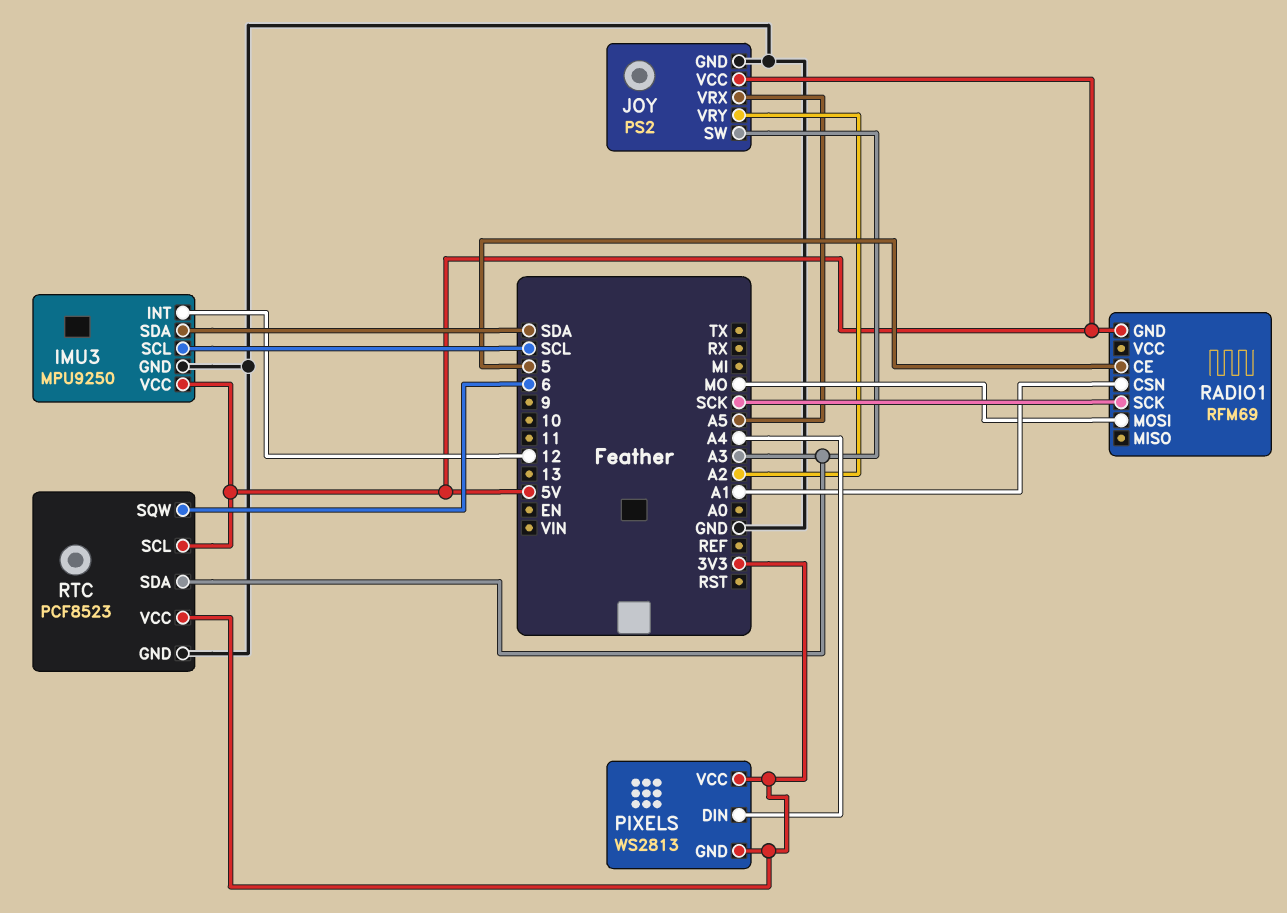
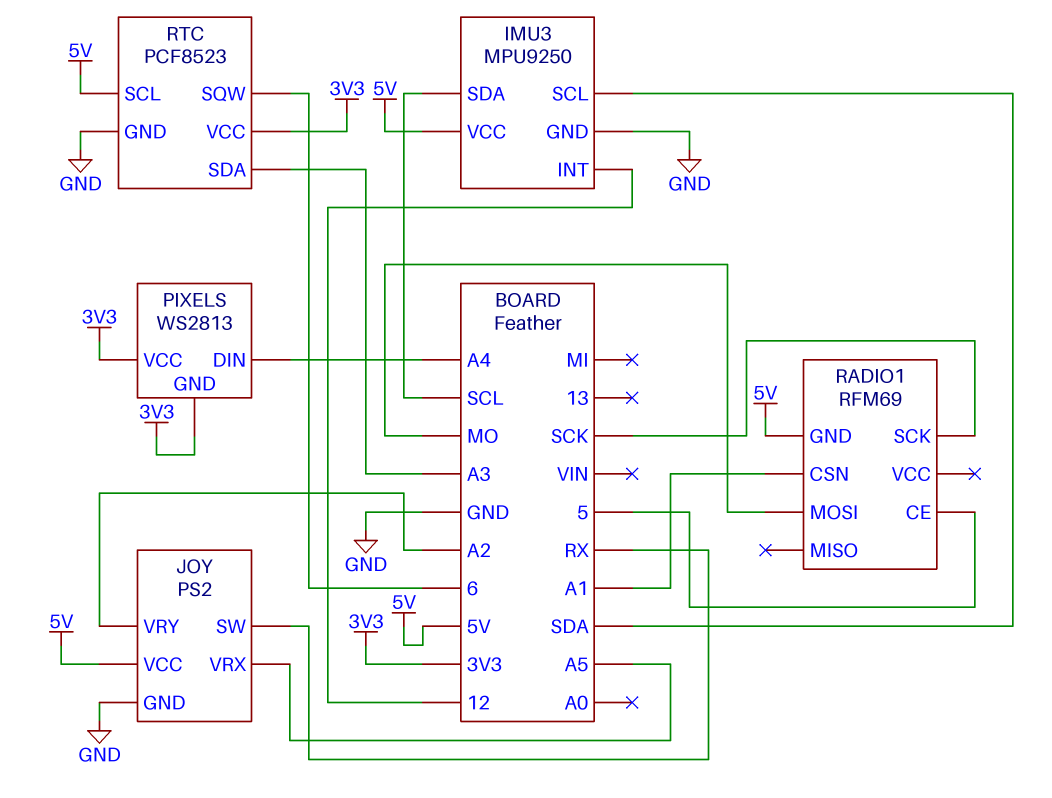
IMU3 pin SCL: SCL -> SDA
IMU3 pin SDA: SDA -> SCL
JOY pin SW: A3 -> RX

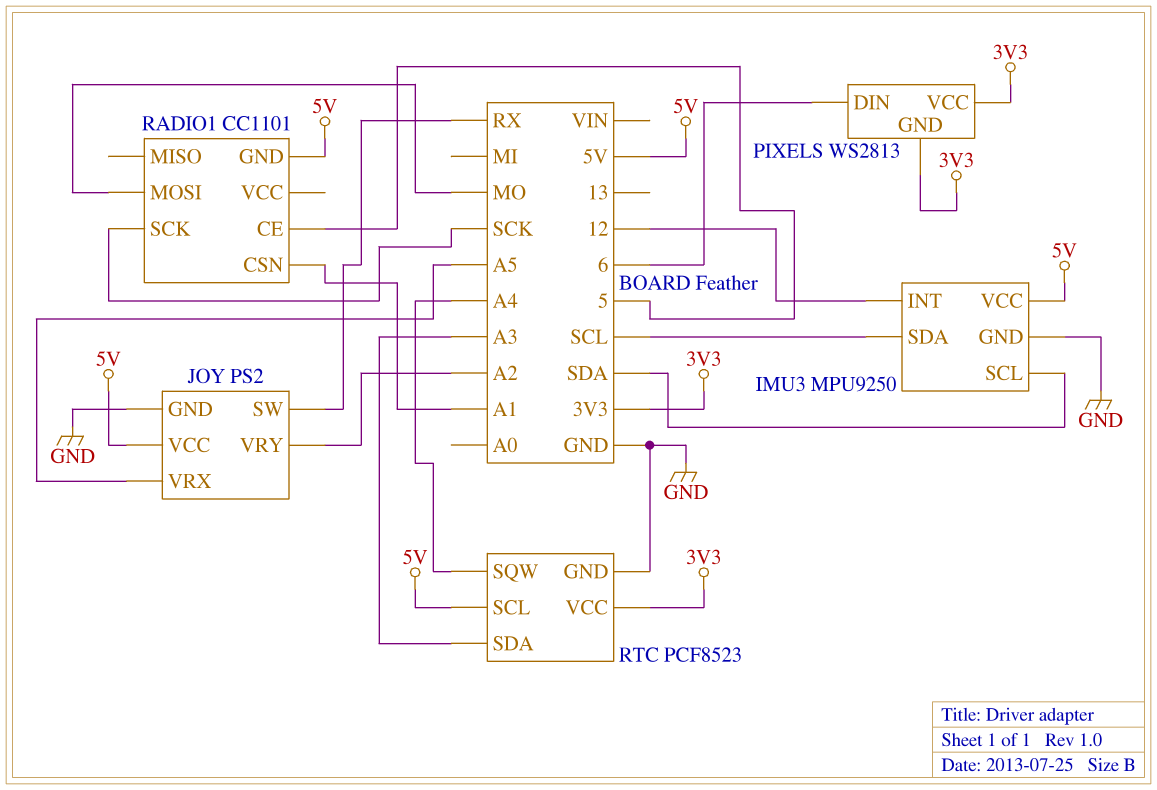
PIXELS pin DIN: A4 -> 6
RADIO1: RFM69 -> CC1101
RTC pin SQW: 6 -> A4

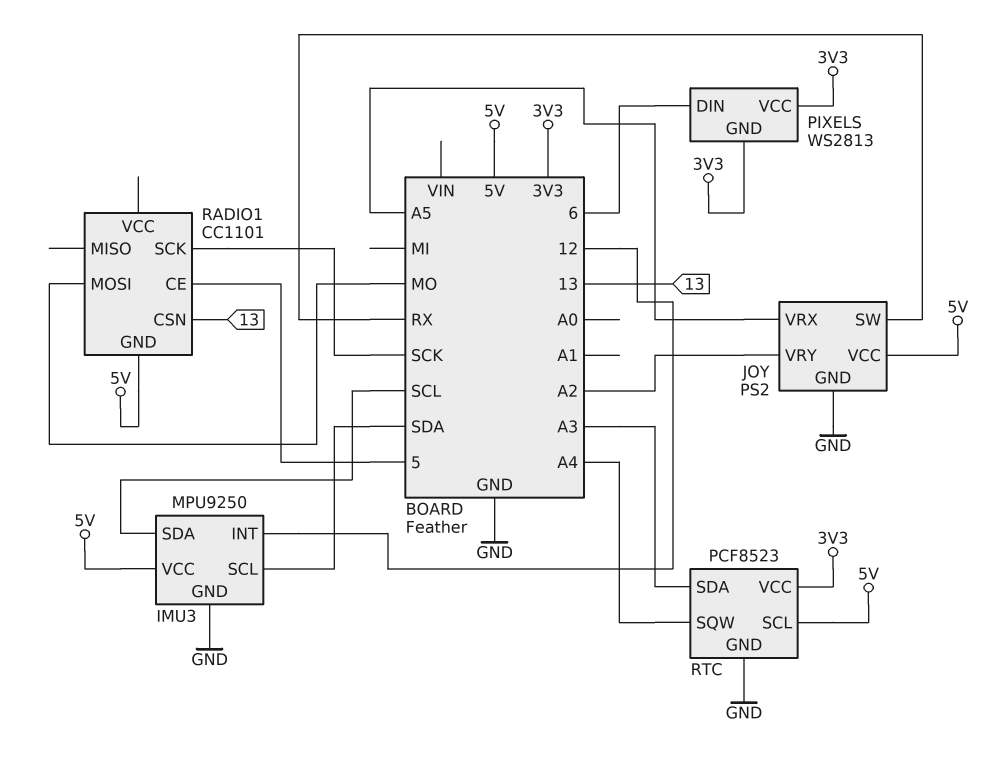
RADIO1 pin CSN: A1 -> 13

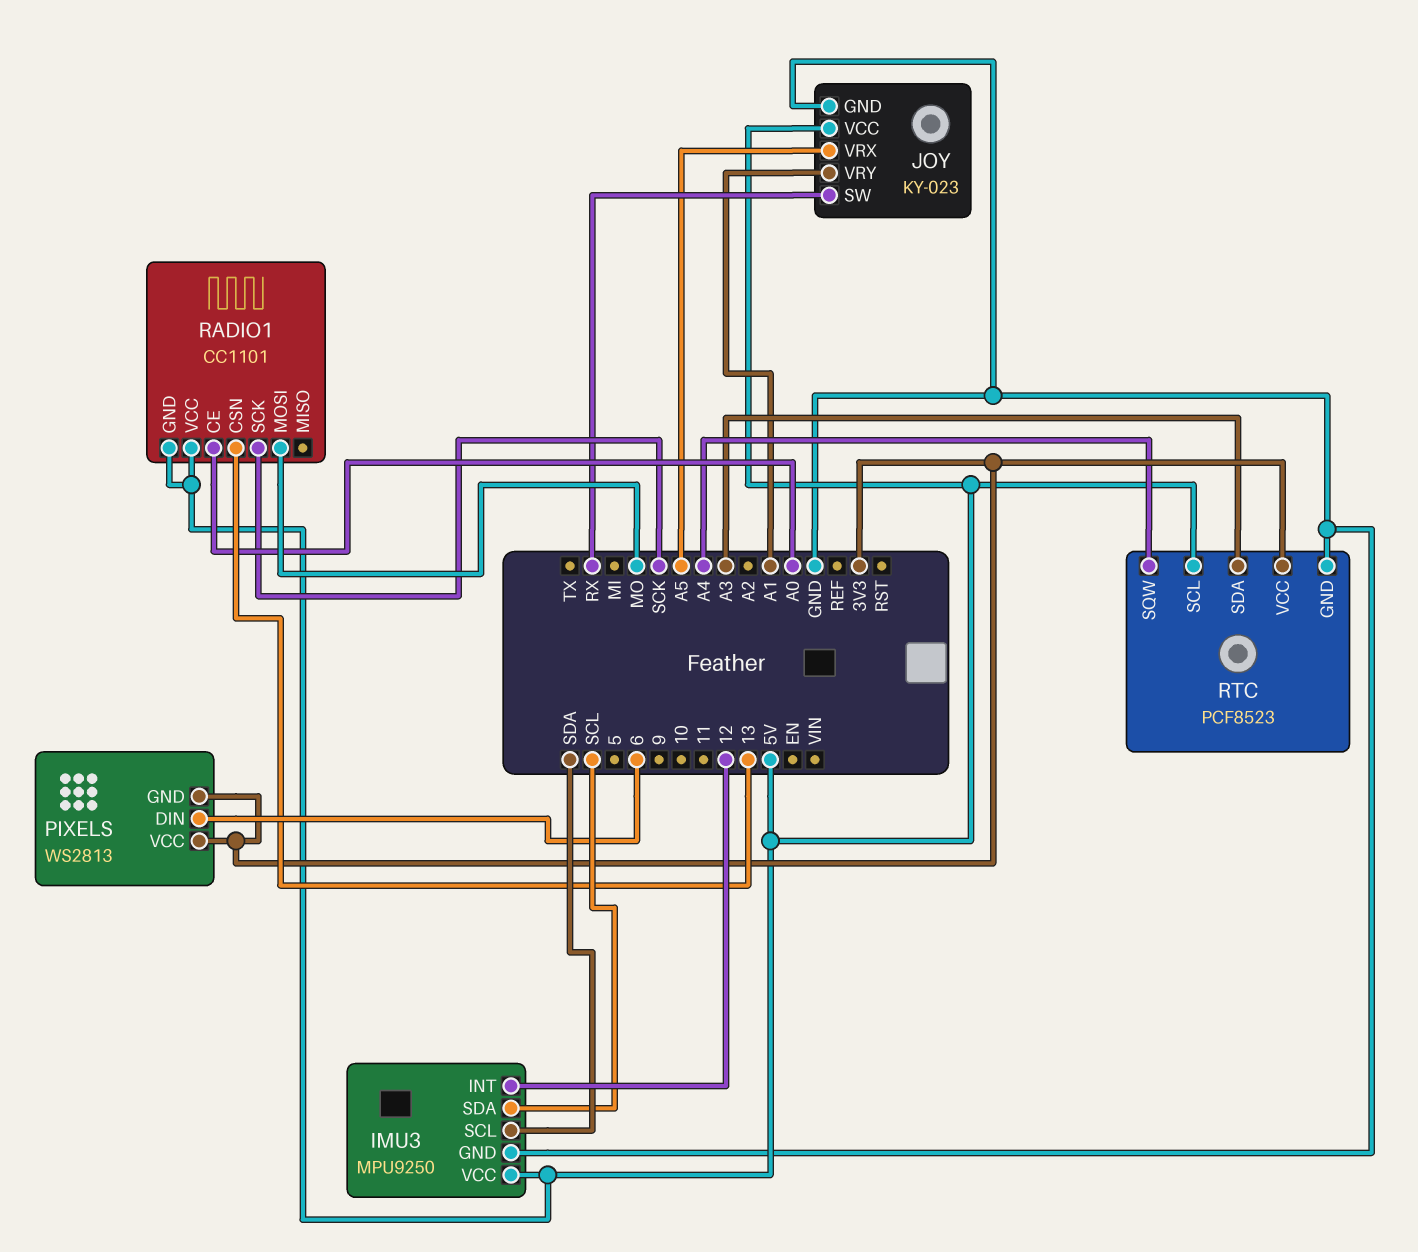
JOY: PS2 -> KY-023
JOY pin VRY: A2 -> A1
RADIO1 pin CE: 5 -> A0
RADIO1 pin VCC: none -> 5V

